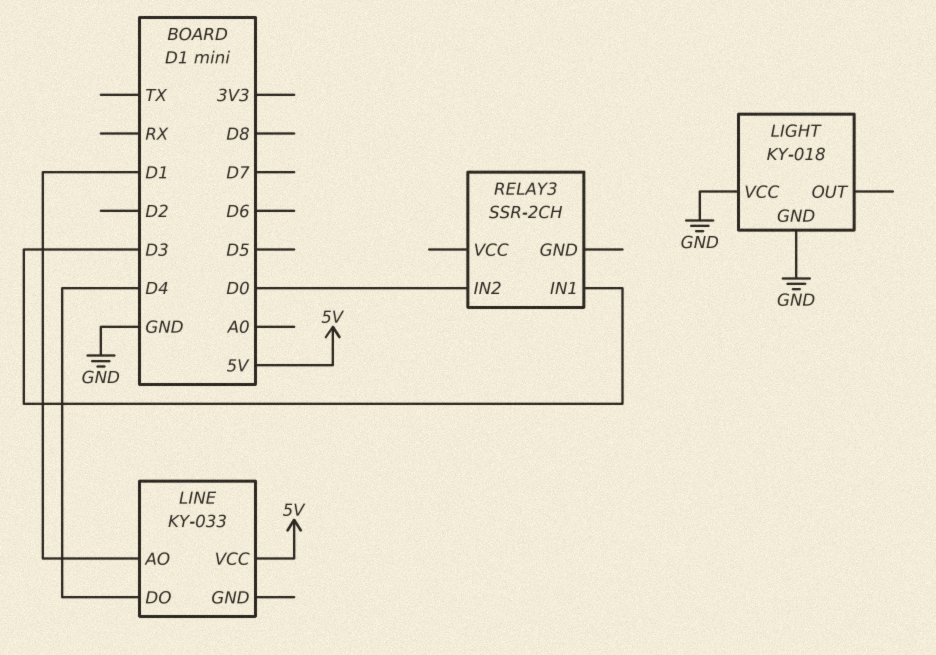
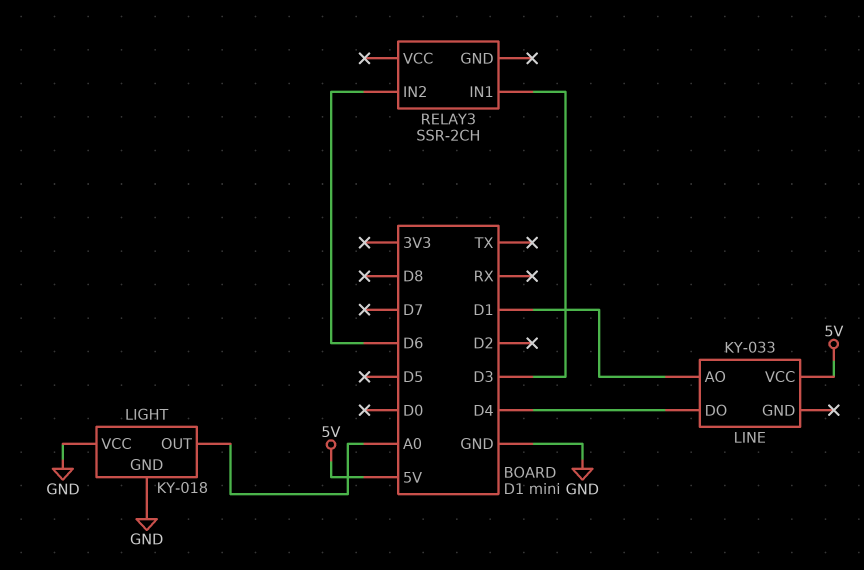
LIGHT pin OUT: none -> A0
RELAY3 pin IN2: D0 -> D6

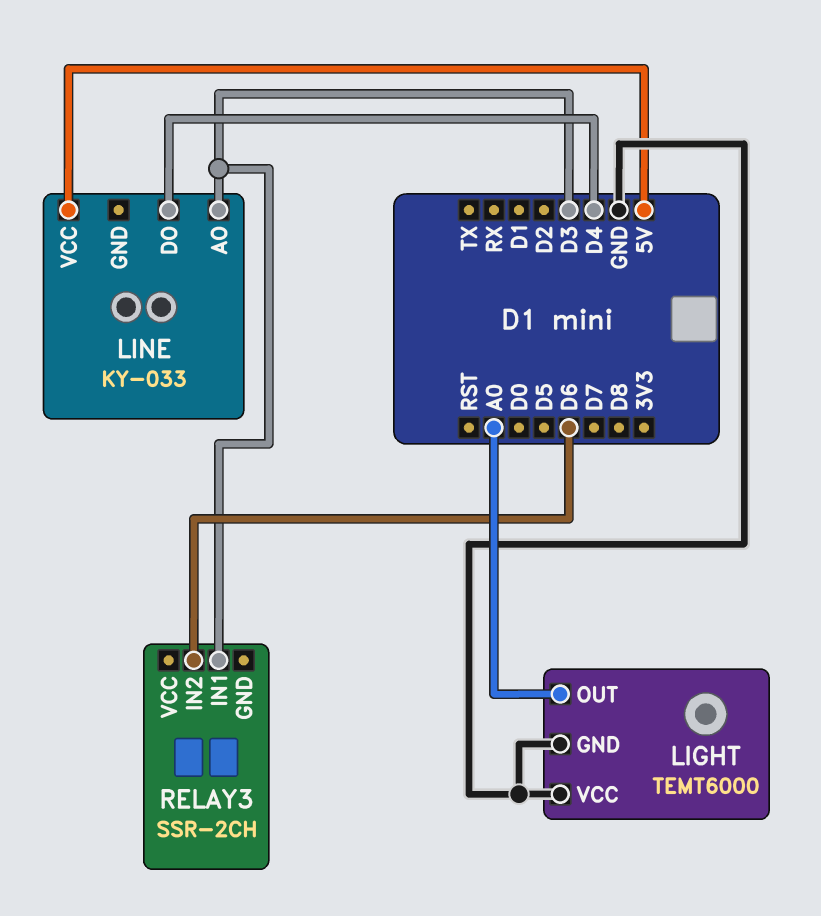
LIGHT: KY-018 -> TEMT6000
LINE pin AO: D1 -> D3

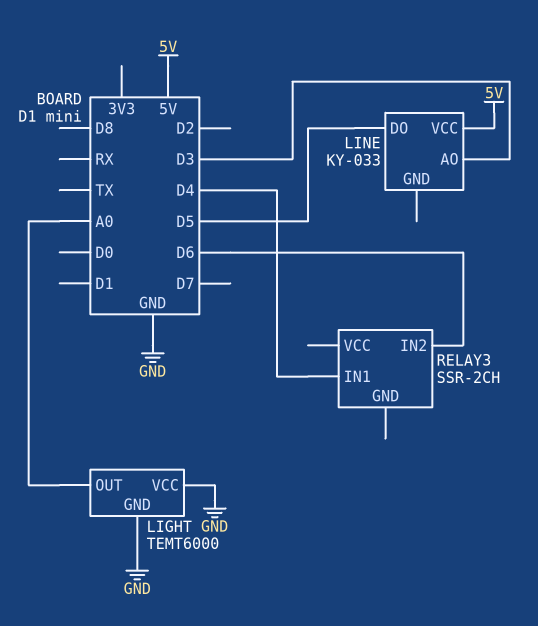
LINE pin DO: D4 -> D5
RELAY3 pin IN1: D3 -> D4

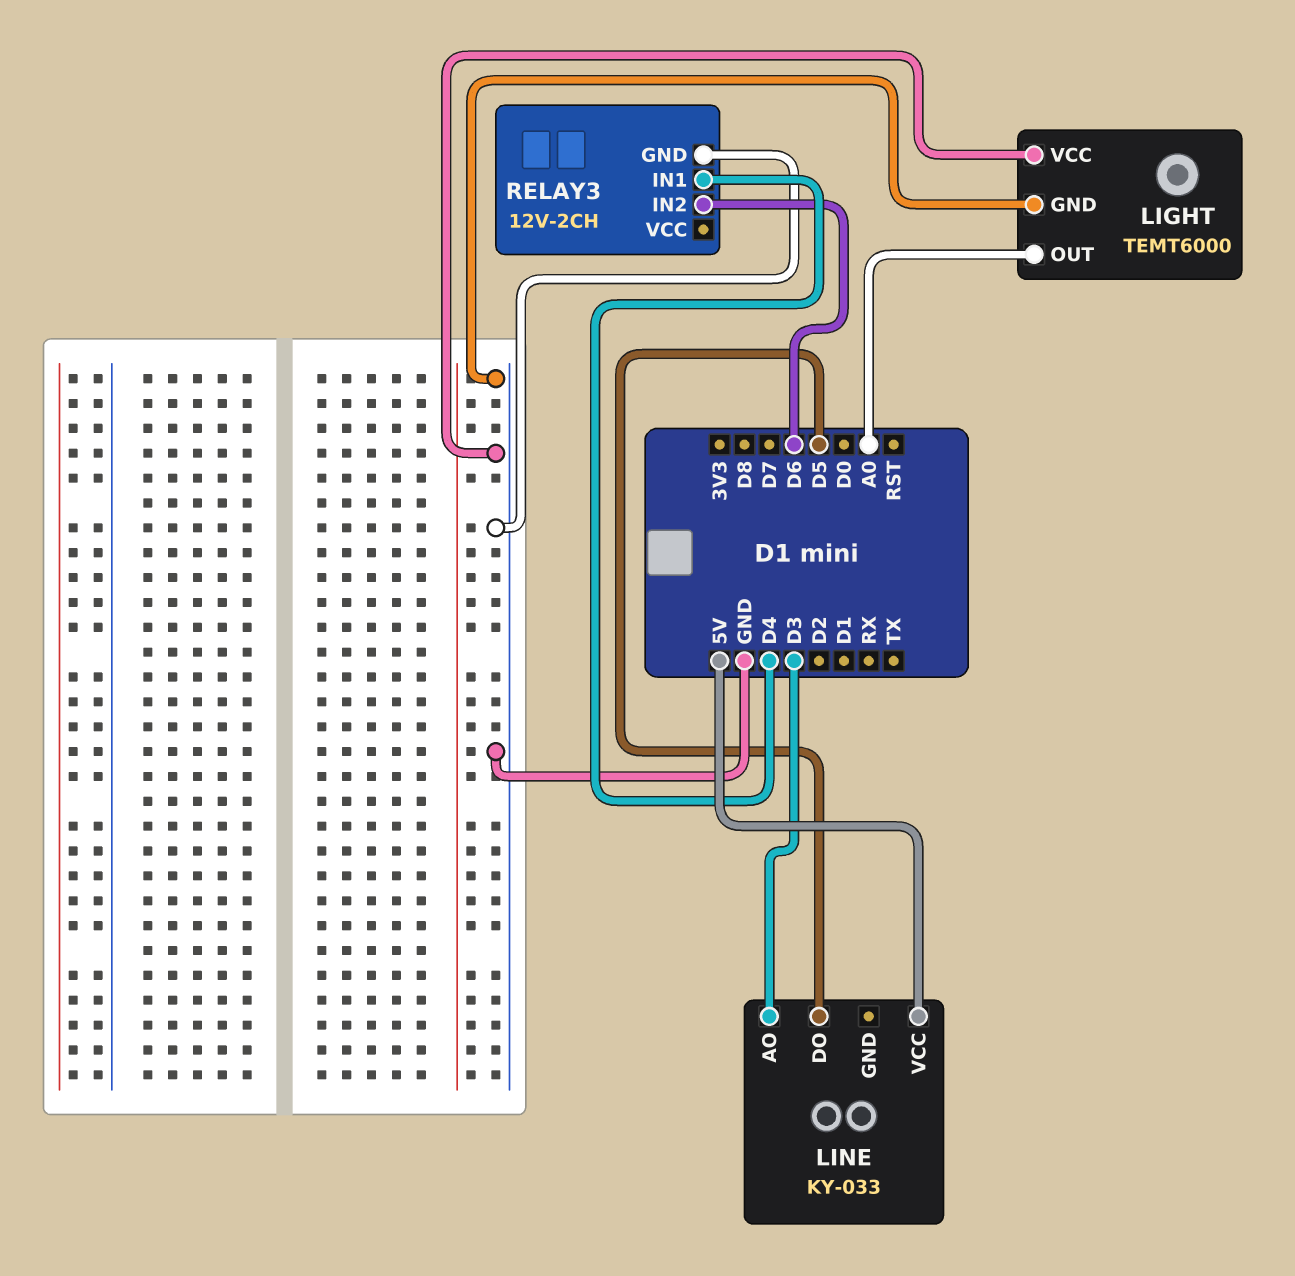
RELAY3: SSR-2CH -> 12V-2CH
RELAY3 pin GND: none -> GND

